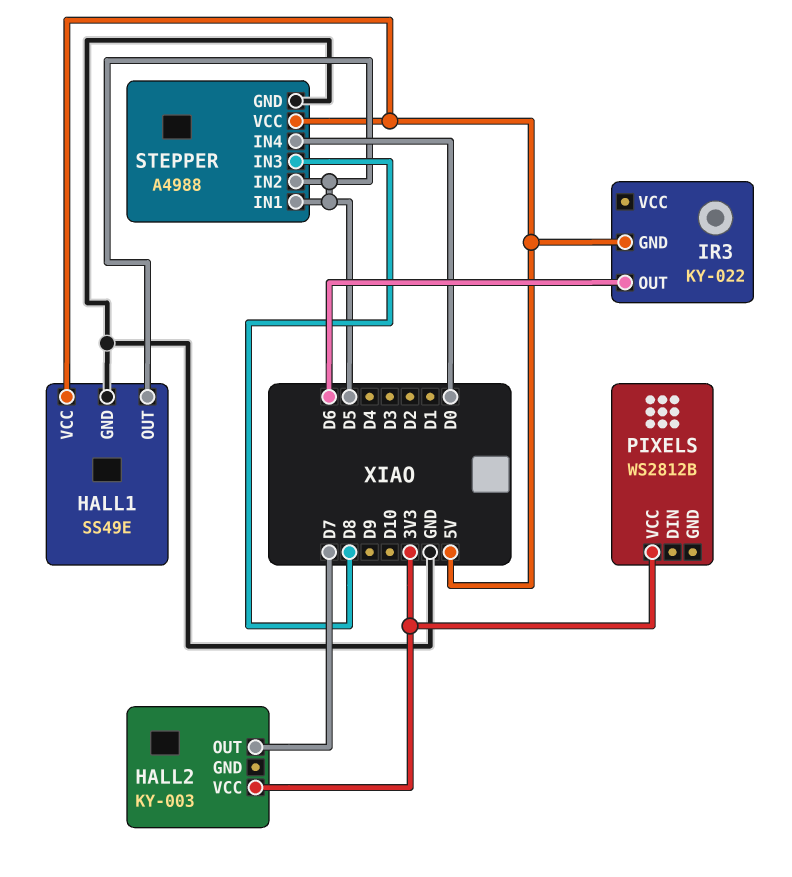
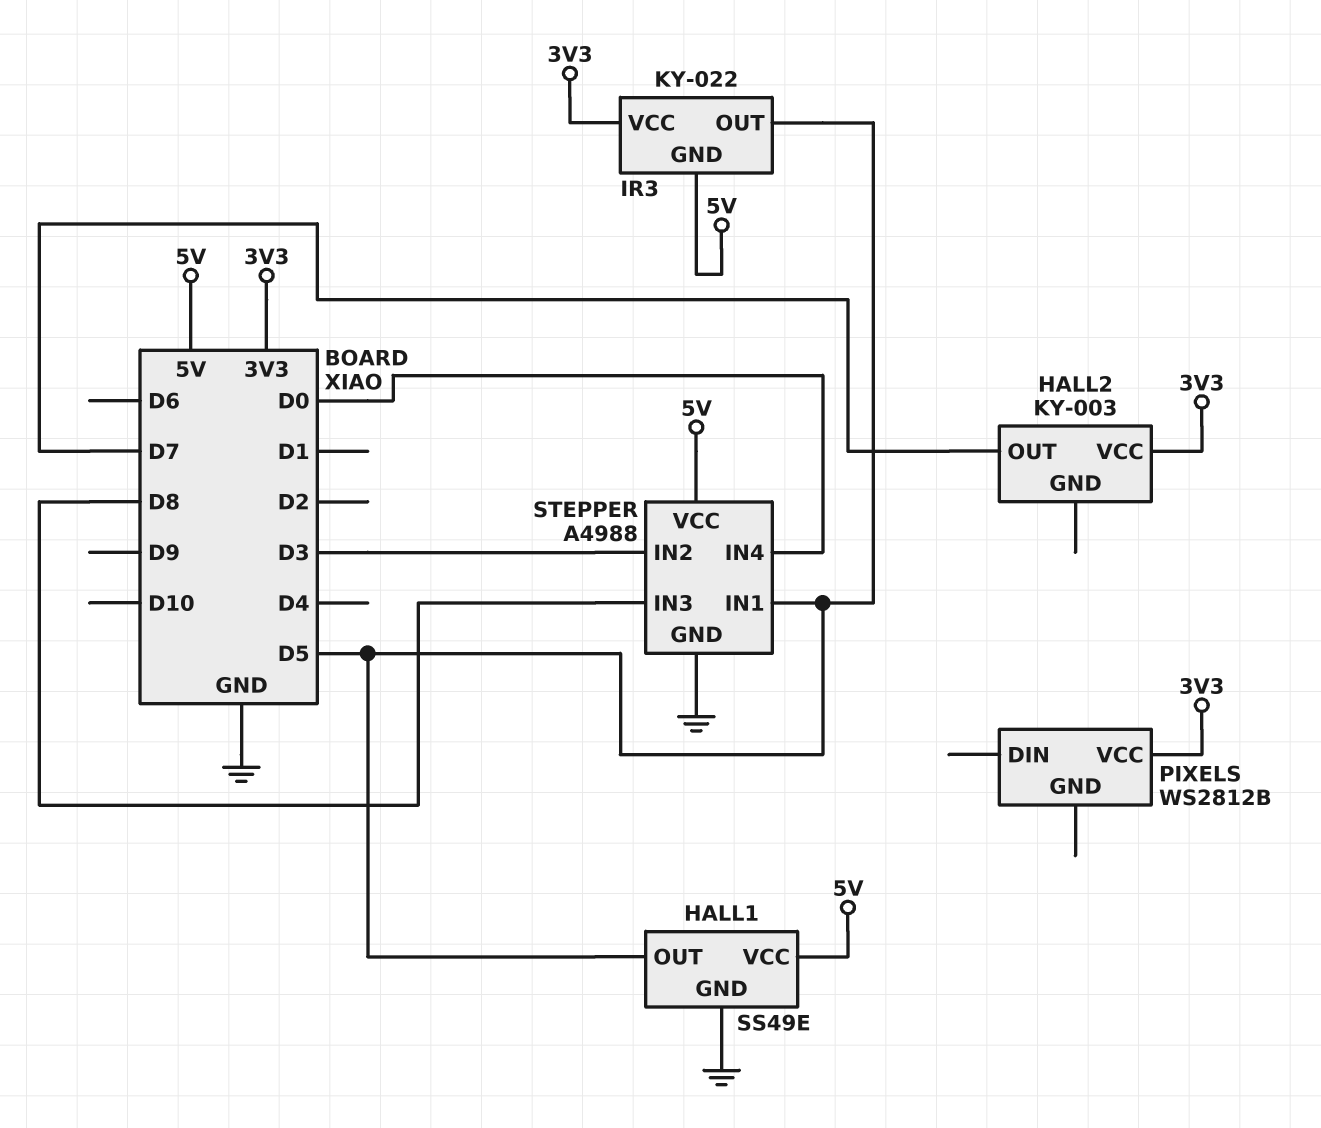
IR3 pin OUT: D6 -> D5
IR3 pin VCC: none -> 3V3
STEPPER pin IN2: D5 -> D3

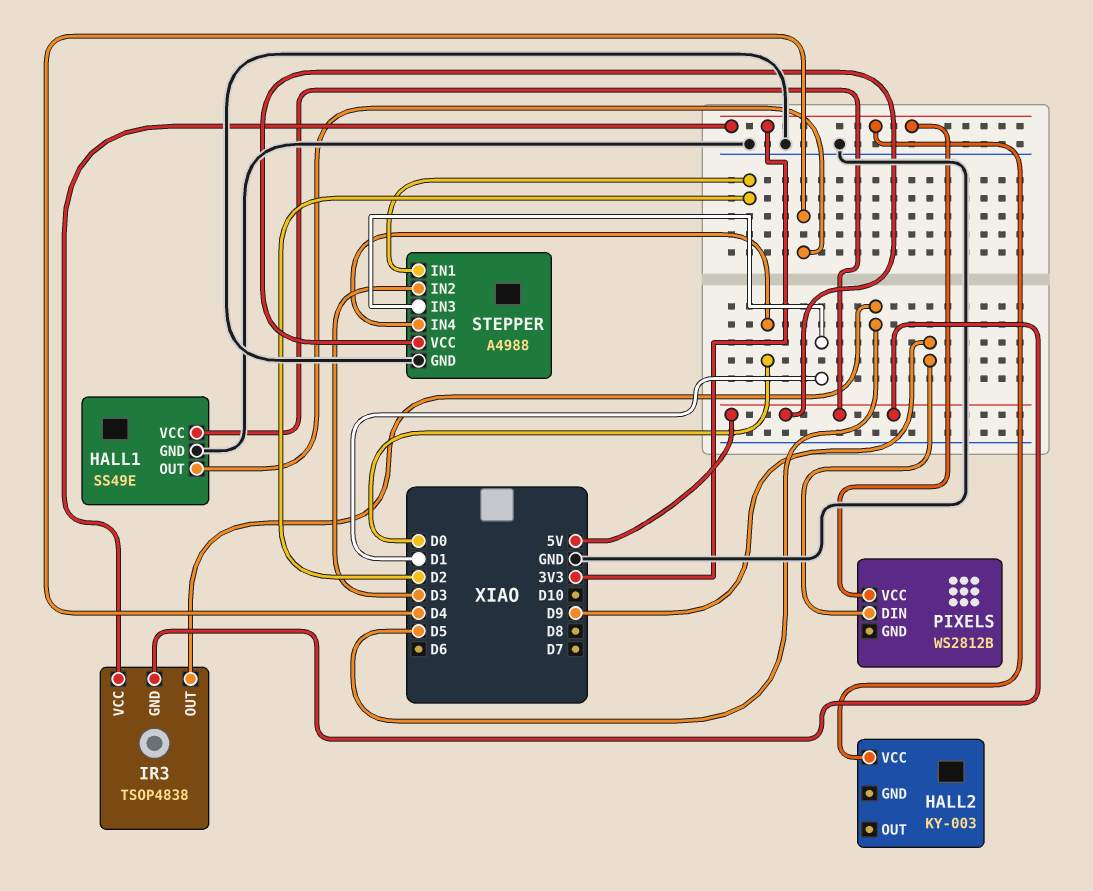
HALL1 pin OUT: D5 -> D4
HALL2 pin OUT: D7 -> none
IR3: KY-022 -> TSOP4838
PIXELS pin DIN: none -> D9
STEPPER pin IN1: D5 -> D2
STEPPER pin IN3: D8 -> D1

